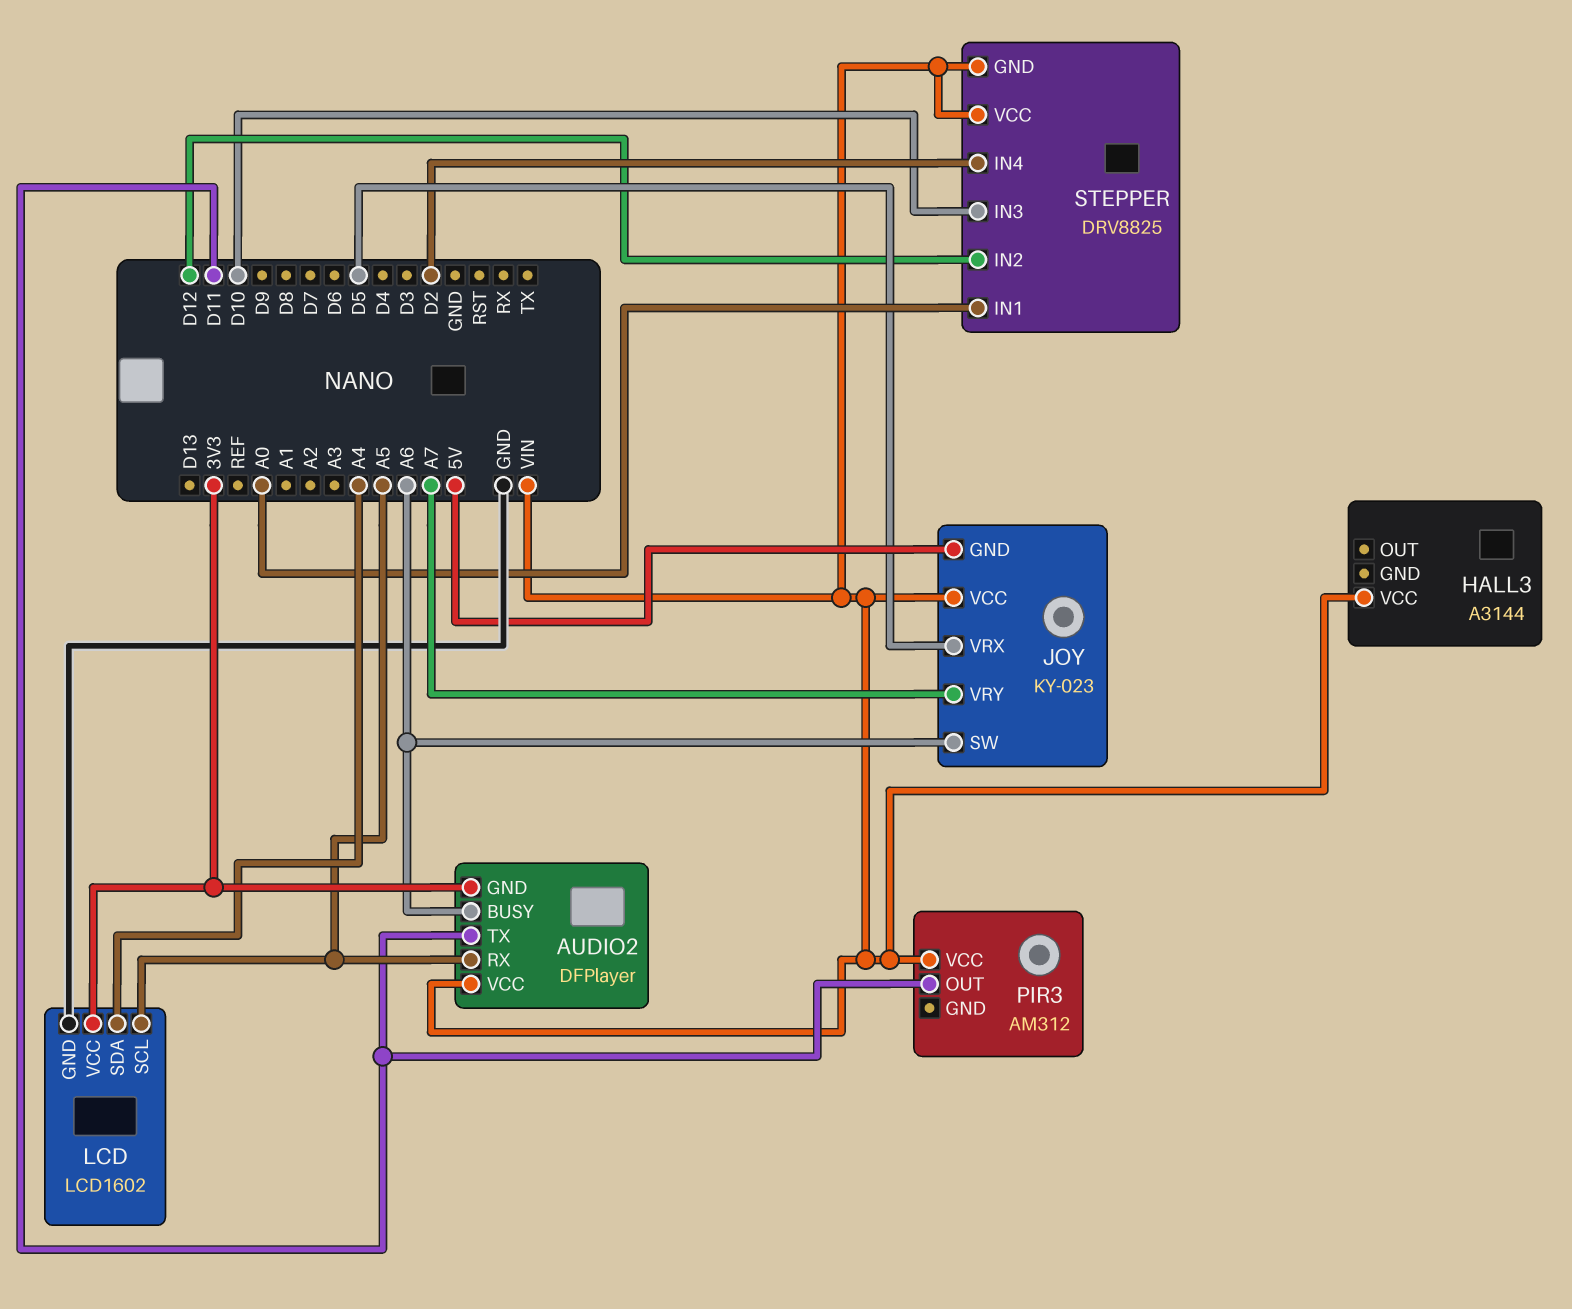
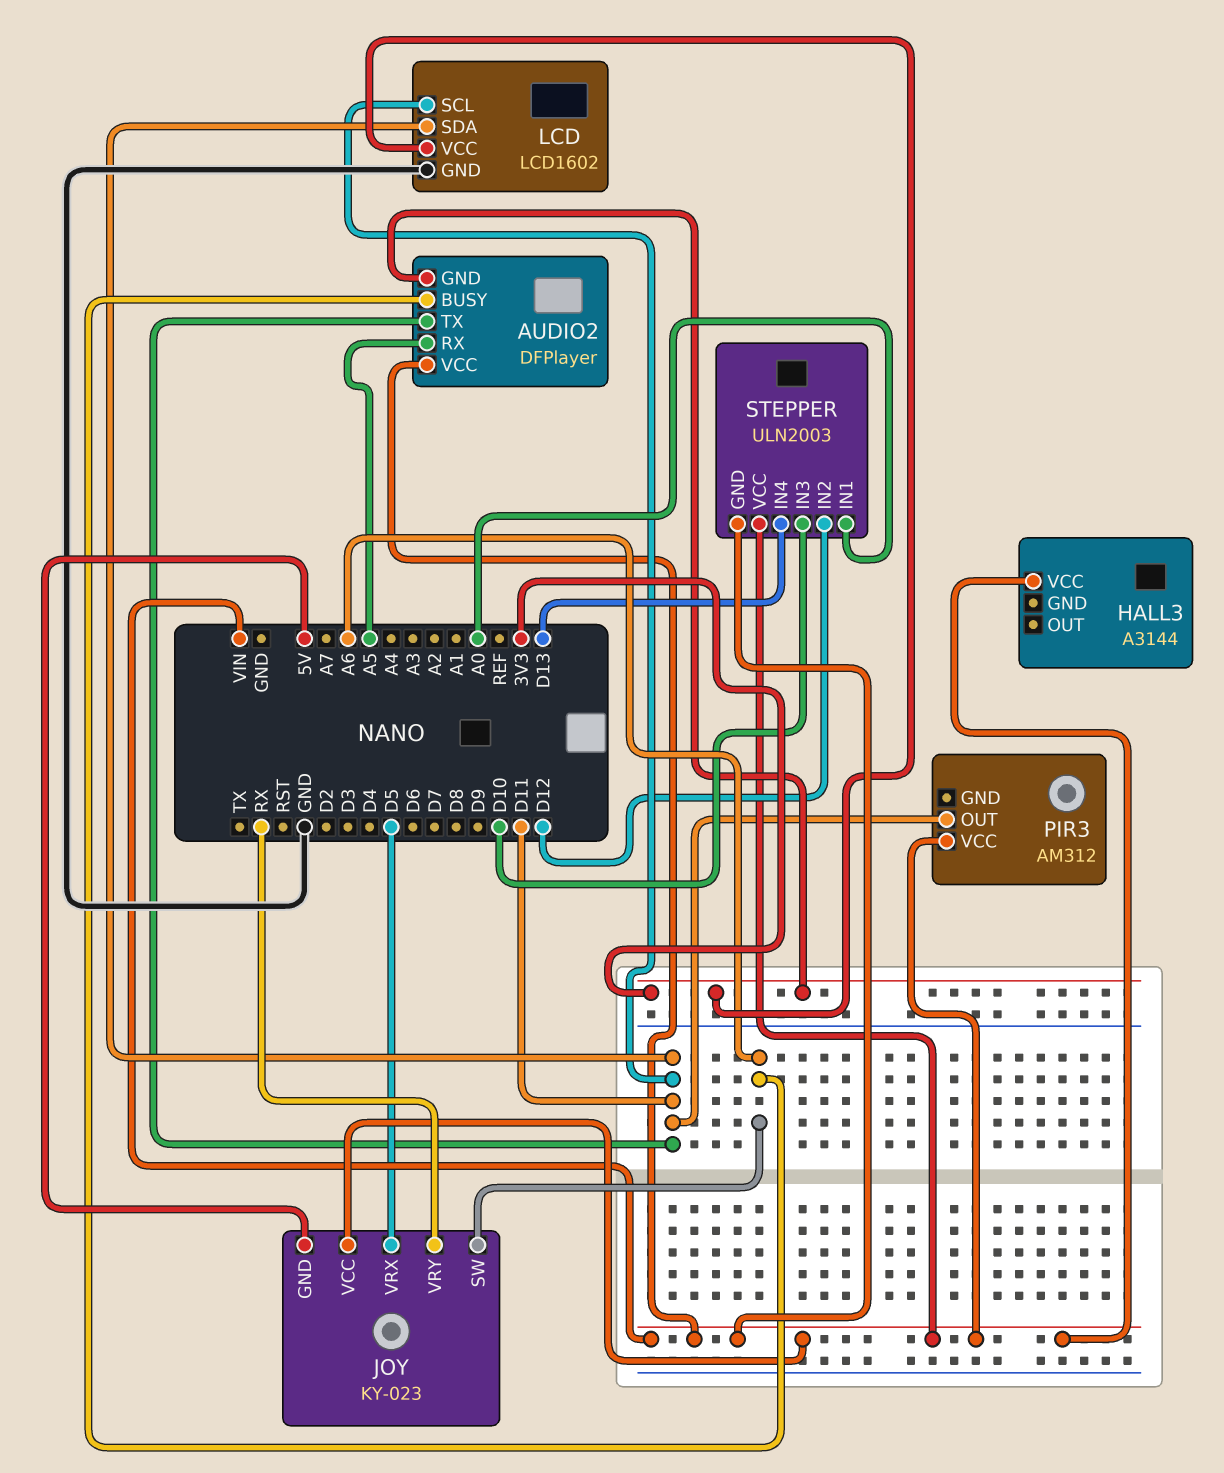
JOY pin VRY: A7 -> RX
LCD pin SCL: A5 -> D11
LCD pin SDA: A4 -> D11
STEPPER: DRV8825 -> ULN2003
STEPPER pin IN4: D2 -> D13

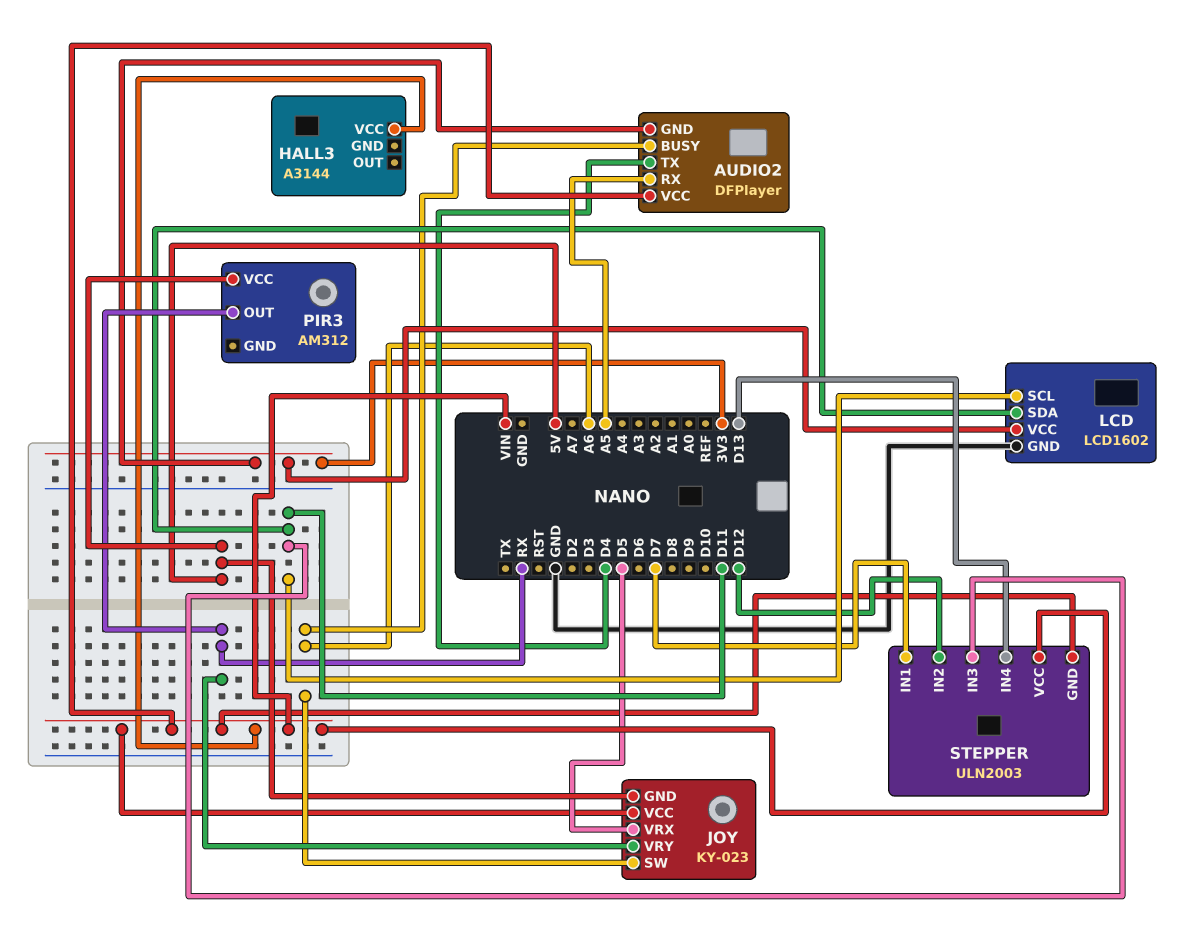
AUDIO2 pin TX: D11 -> D4
PIR3 pin OUT: D11 -> RX
PIR3 pin VCC: VIN -> 5V
STEPPER pin IN1: A0 -> D7
STEPPER pin IN3: D10 -> D11

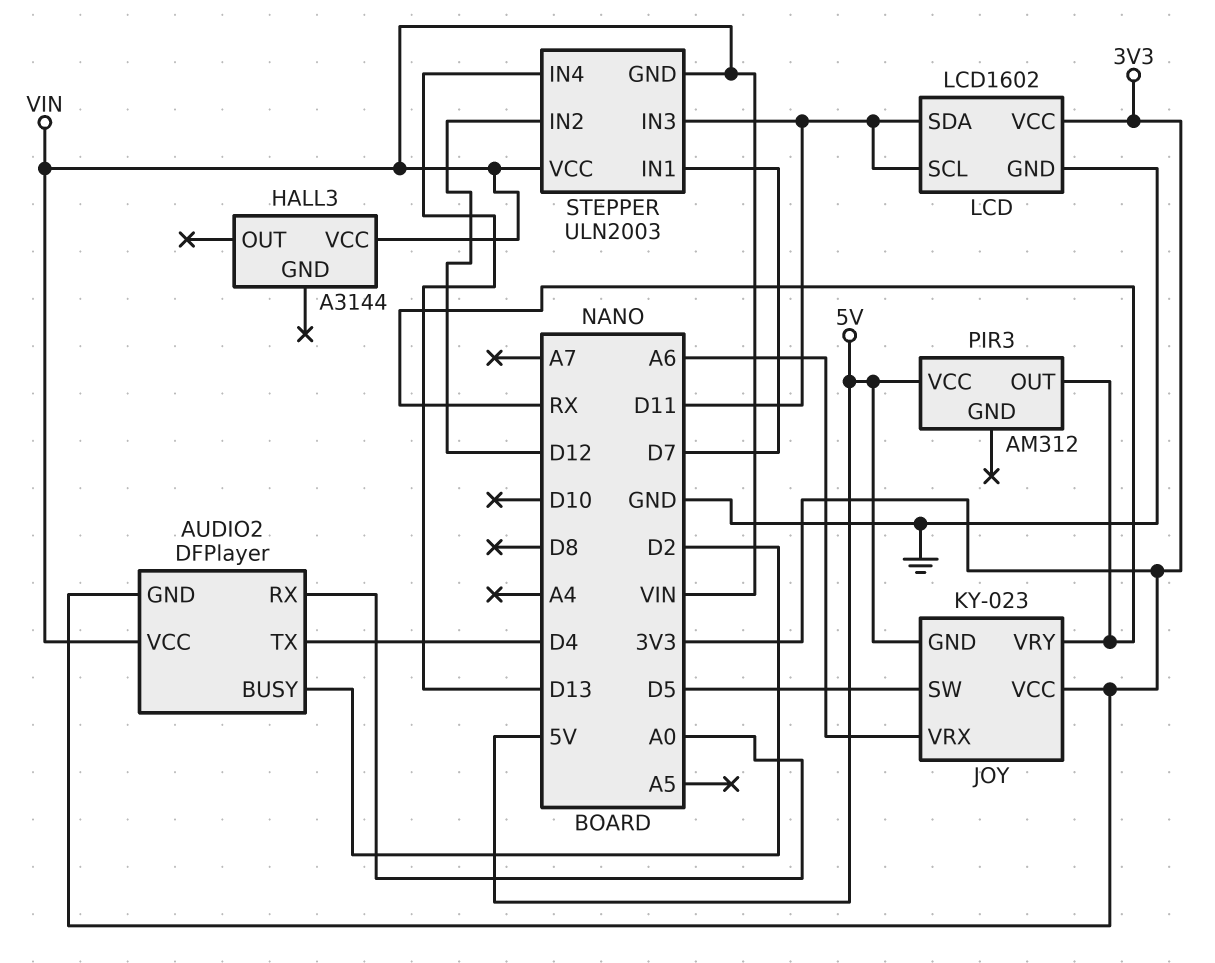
AUDIO2 pin BUSY: A6 -> D2
AUDIO2 pin RX: A5 -> A0
JOY pin SW: A6 -> D5
JOY pin VCC: VIN -> 3V3
JOY pin VRX: D5 -> A6

